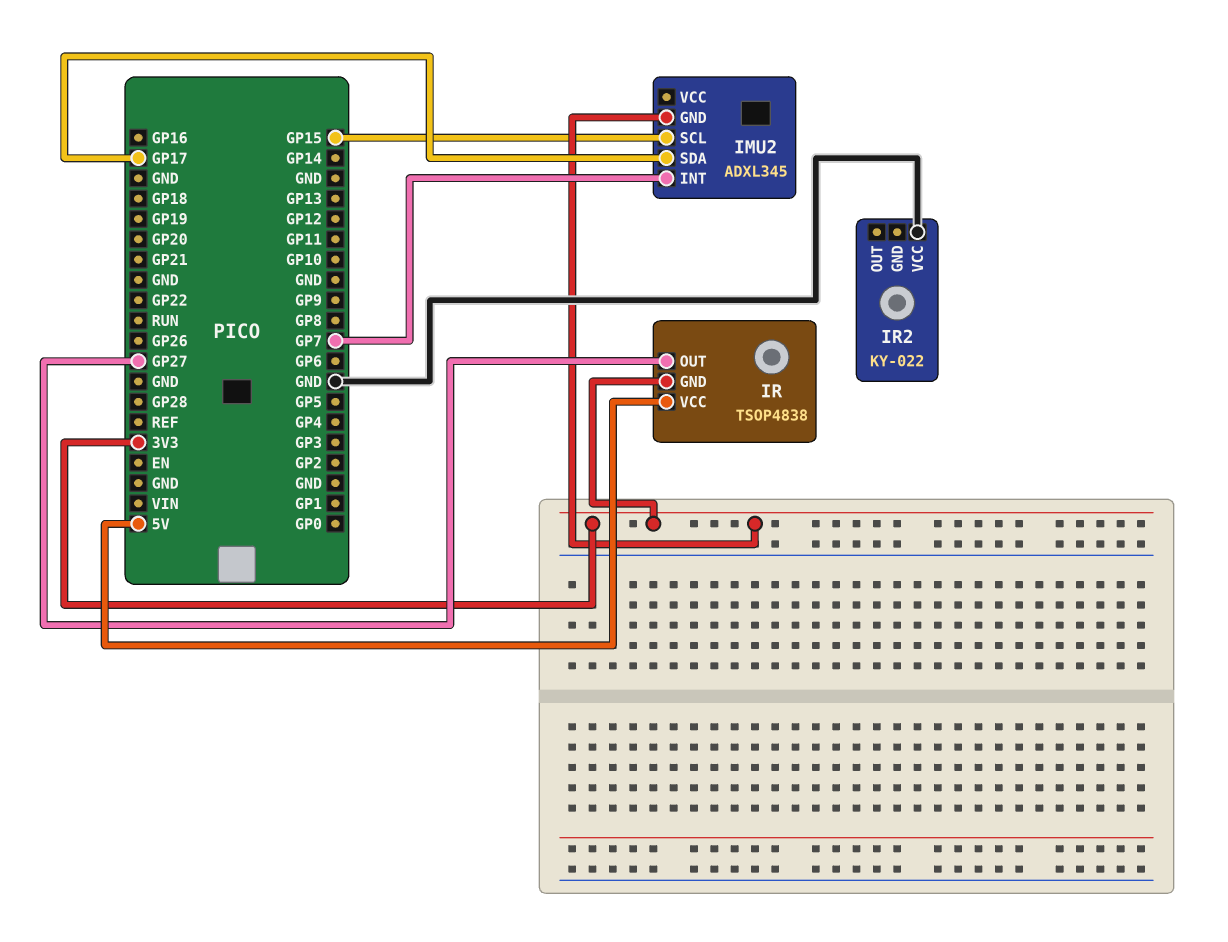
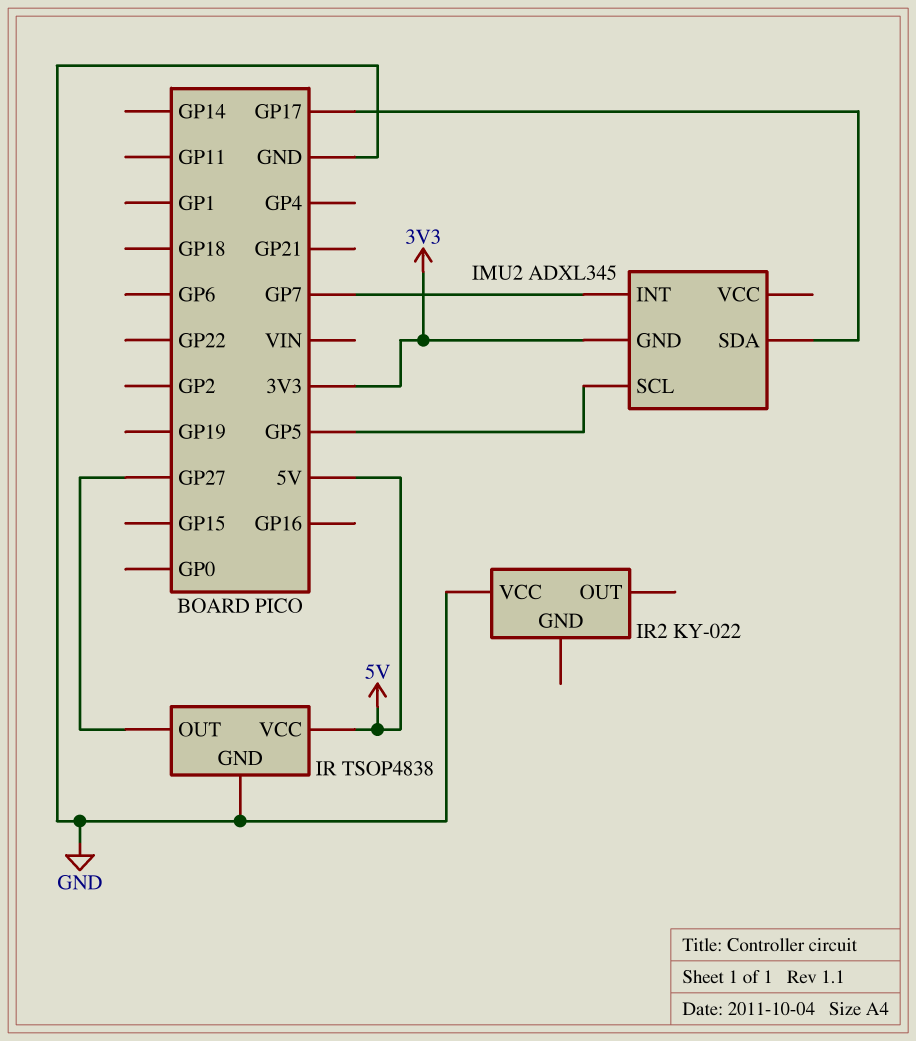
IMU2 pin SCL: GP15 -> GP5
IR pin GND: 3V3 -> GND

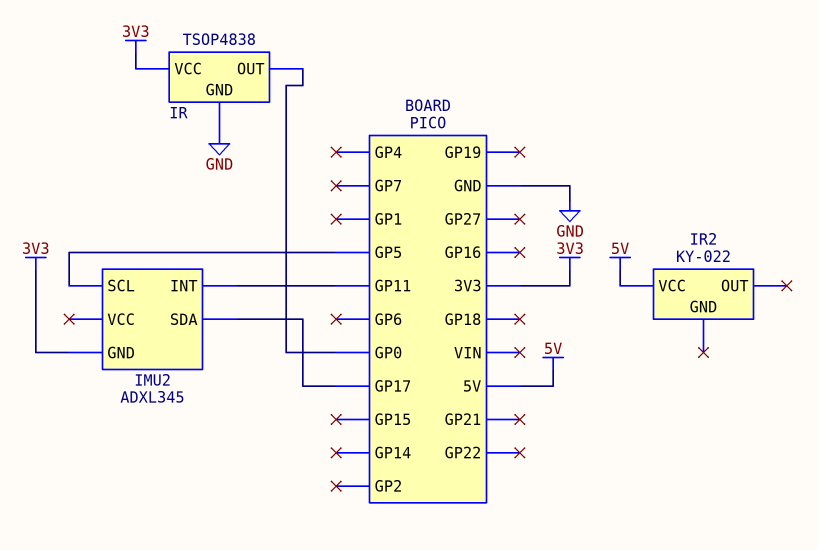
IMU2 pin INT: GP7 -> GP11
IR pin OUT: GP27 -> GP0
IR pin VCC: 5V -> 3V3
IR2 pin VCC: GND -> 5V

